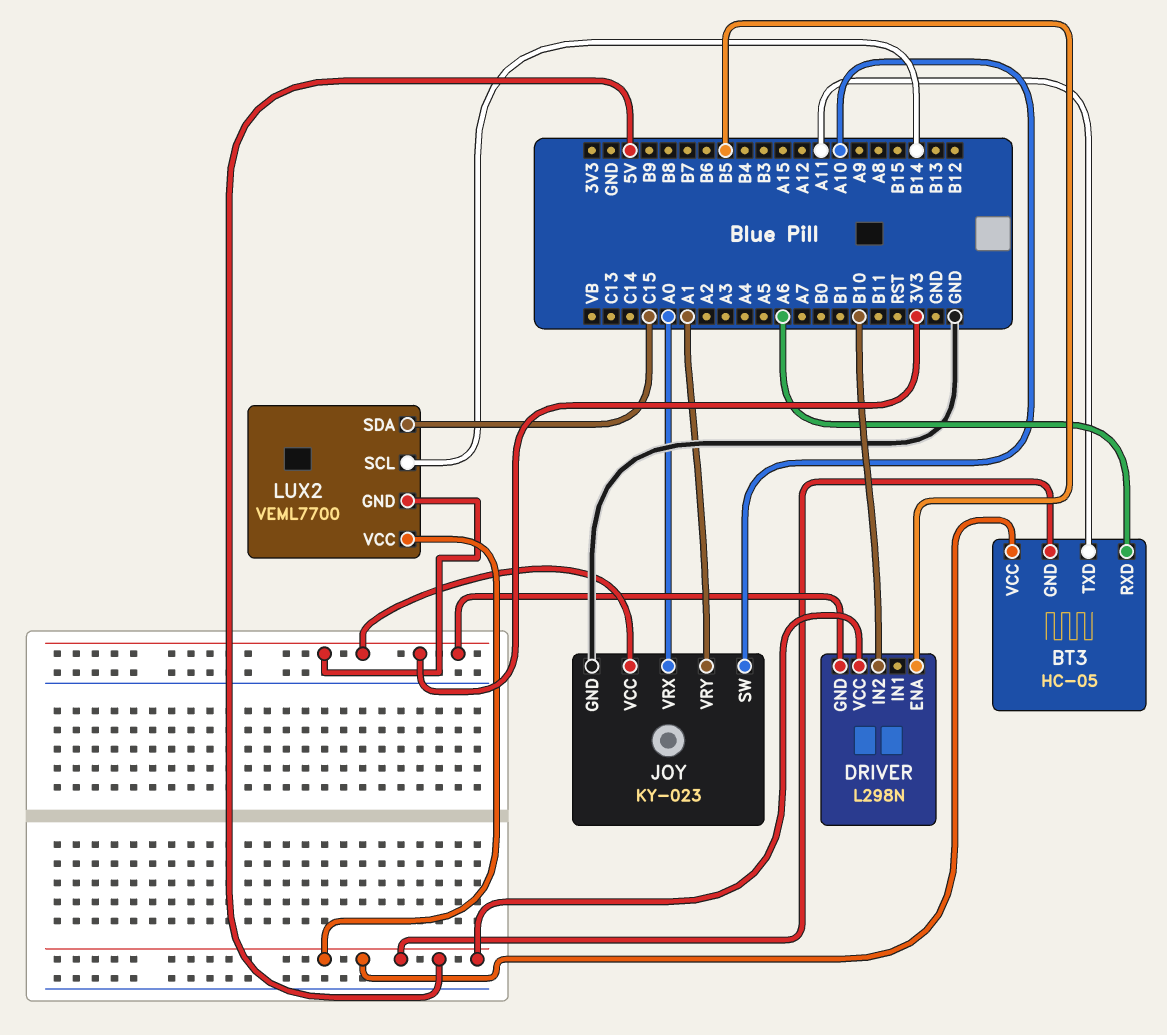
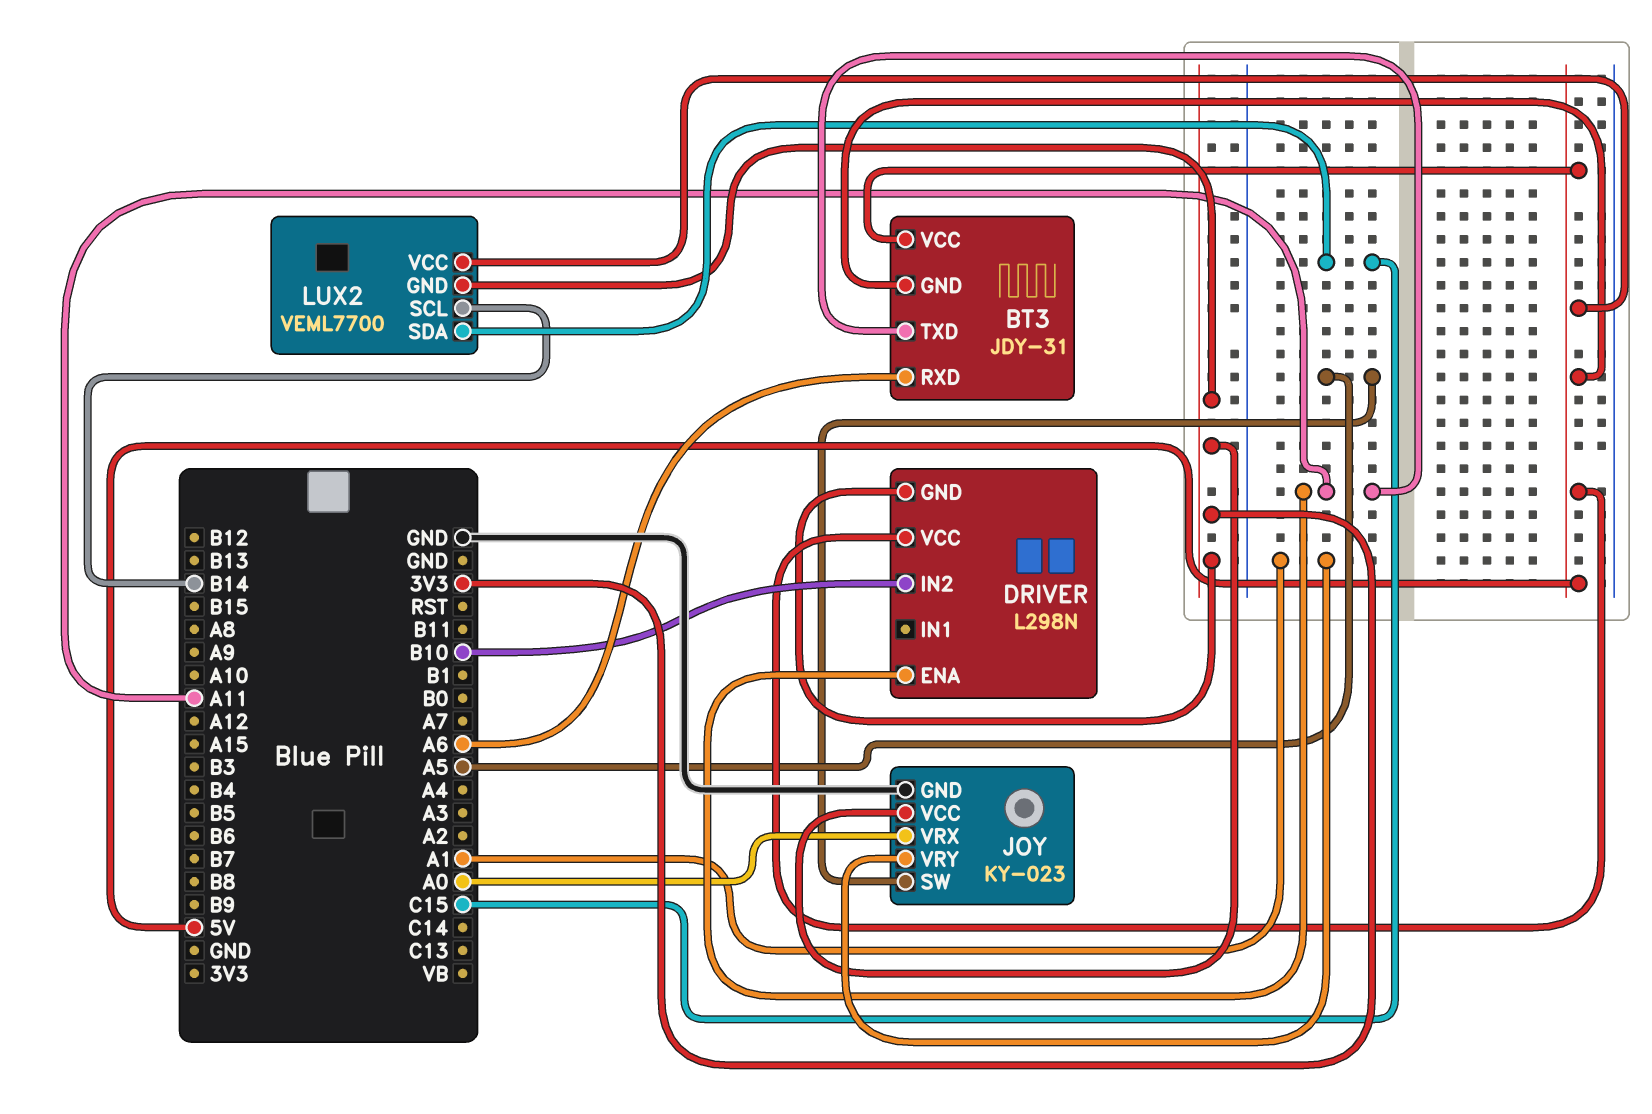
BT3: HC-05 -> JDY-31
DRIVER pin ENA: B5 -> A11
JOY pin SW: A10 -> A5

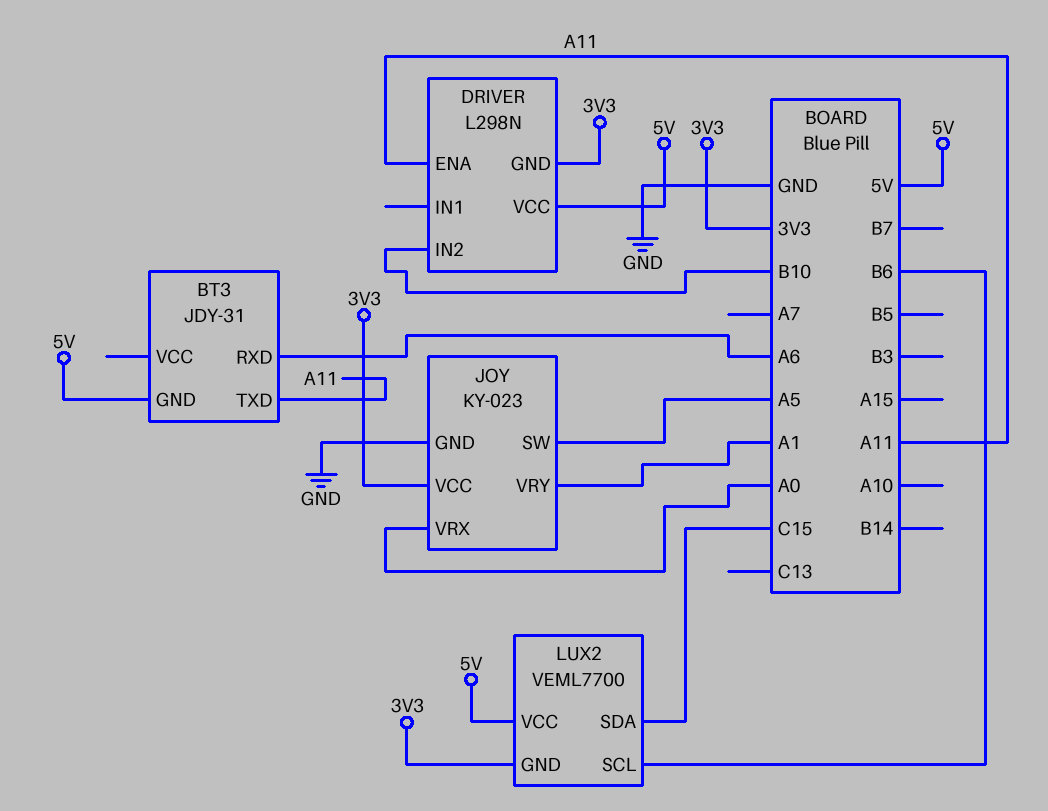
BT3 pin VCC: 5V -> none
LUX2 pin SCL: B14 -> B6

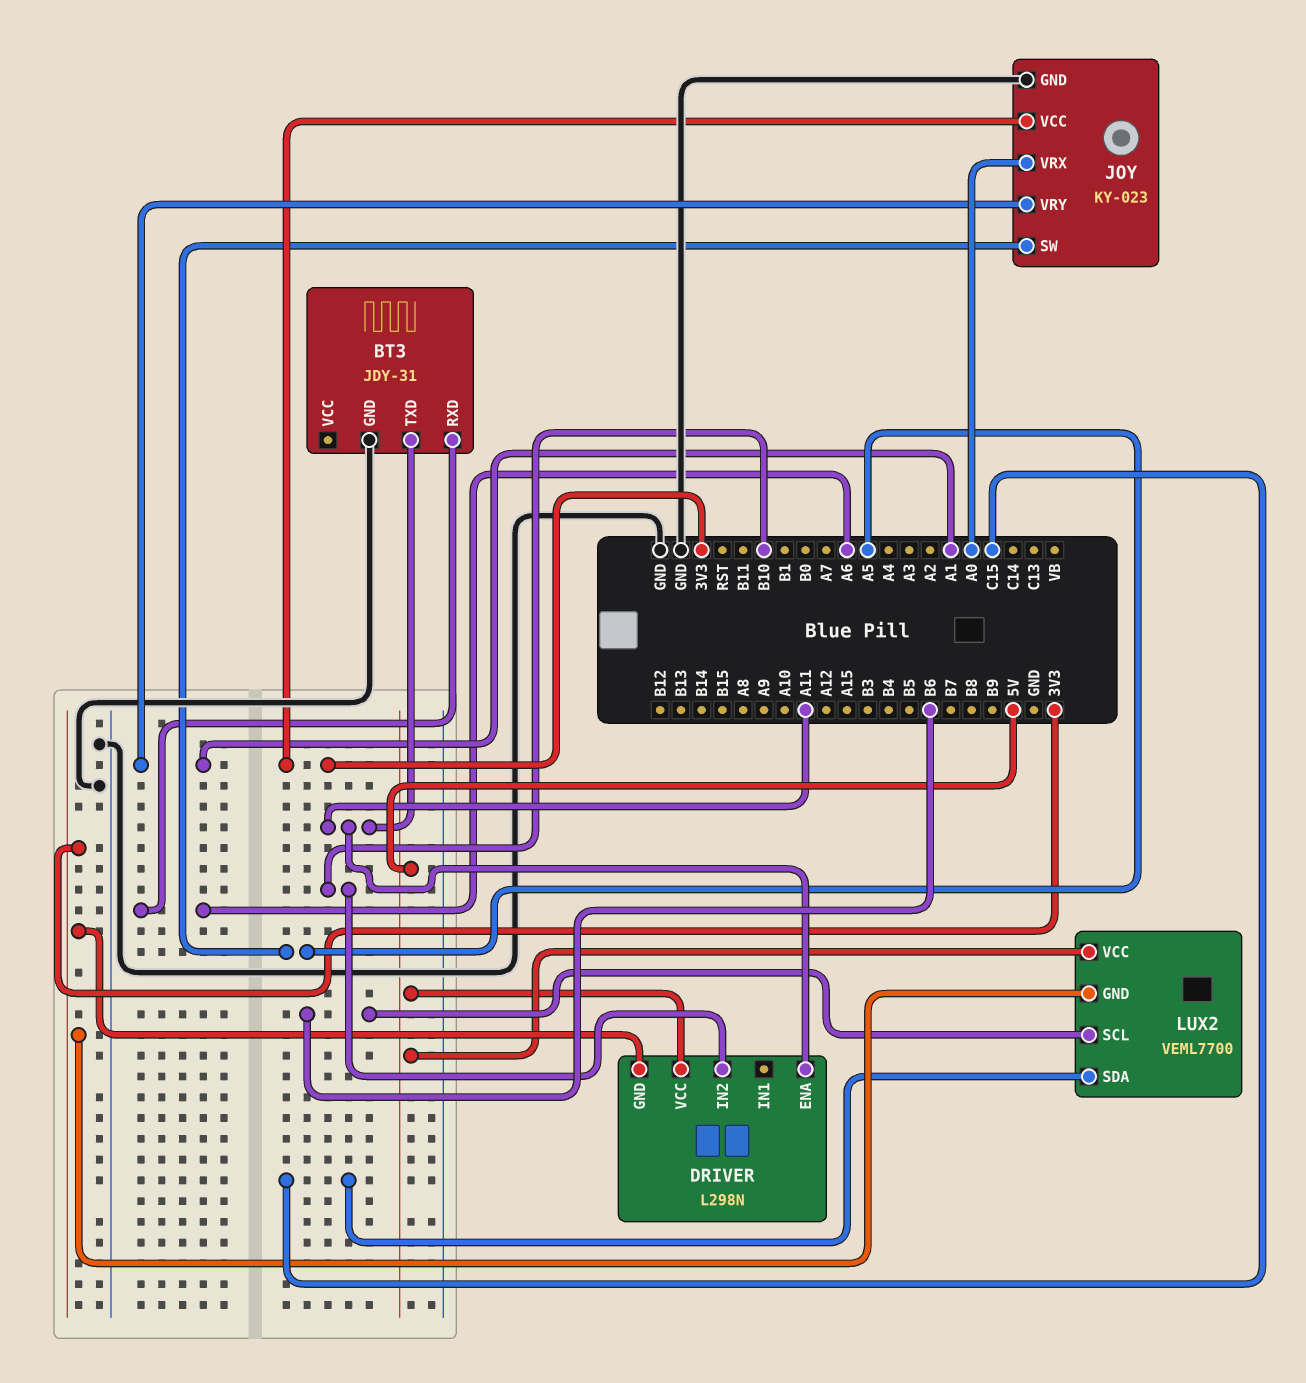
BT3 pin GND: 5V -> GND

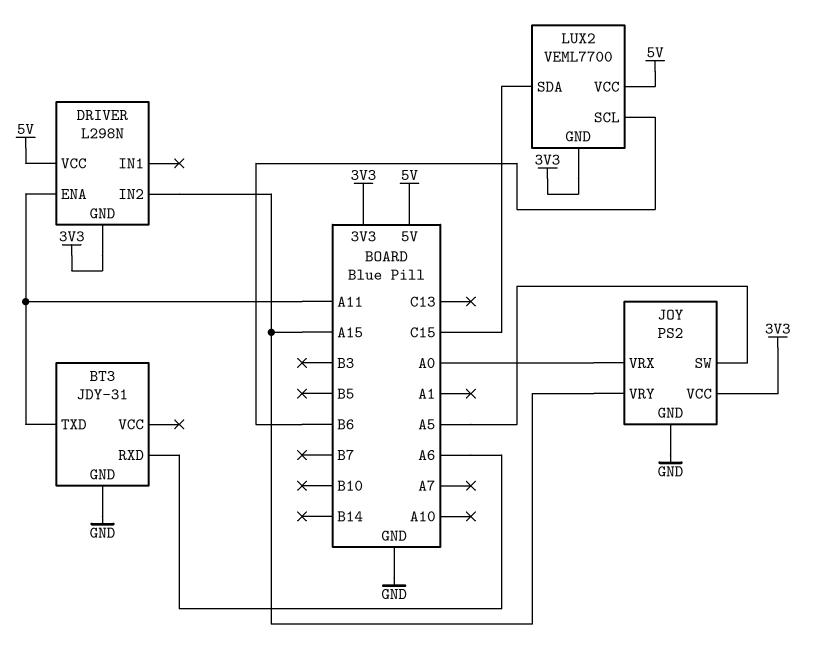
DRIVER pin IN2: B10 -> A15
JOY: KY-023 -> PS2
JOY pin VRY: A1 -> A15

